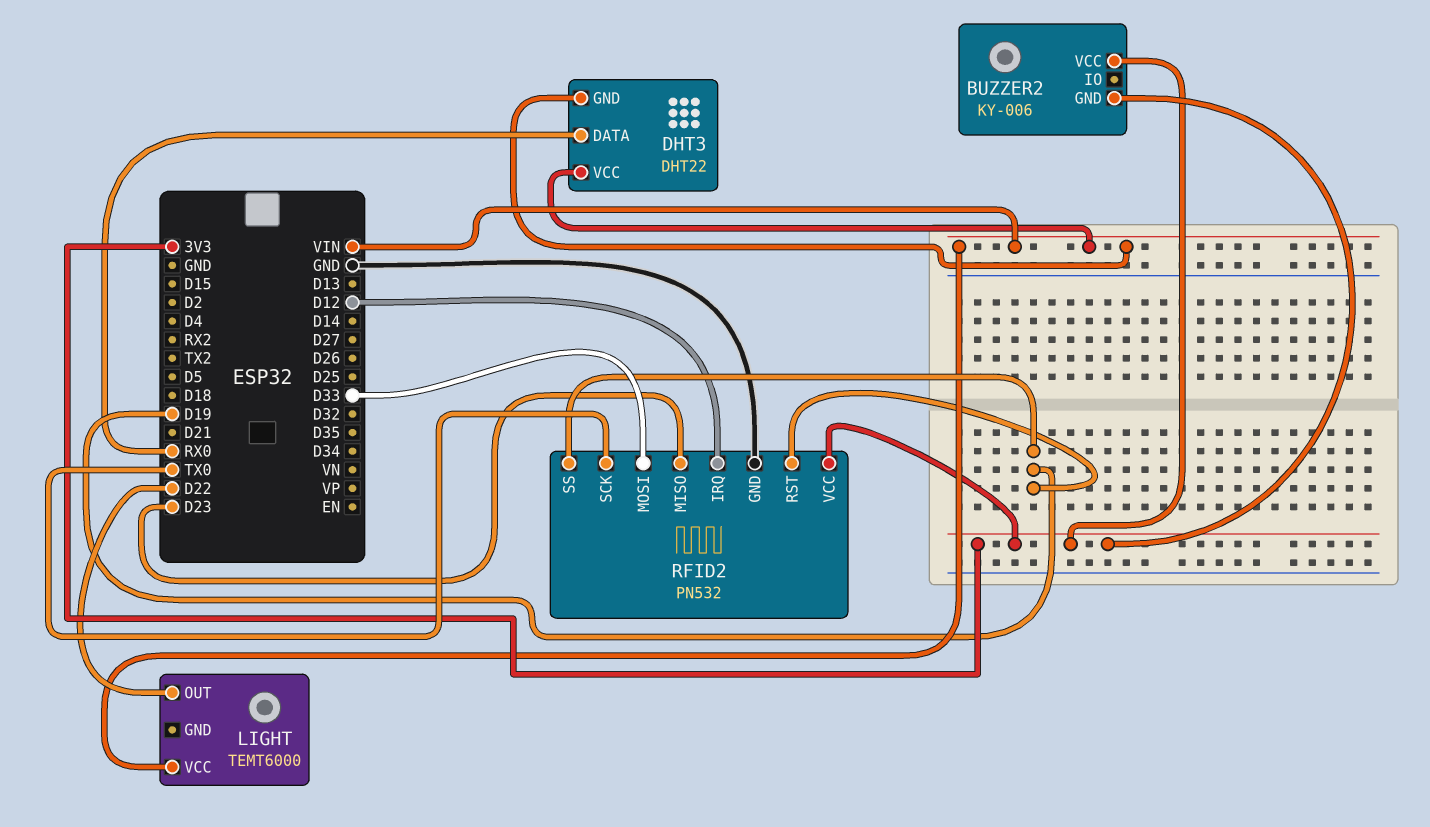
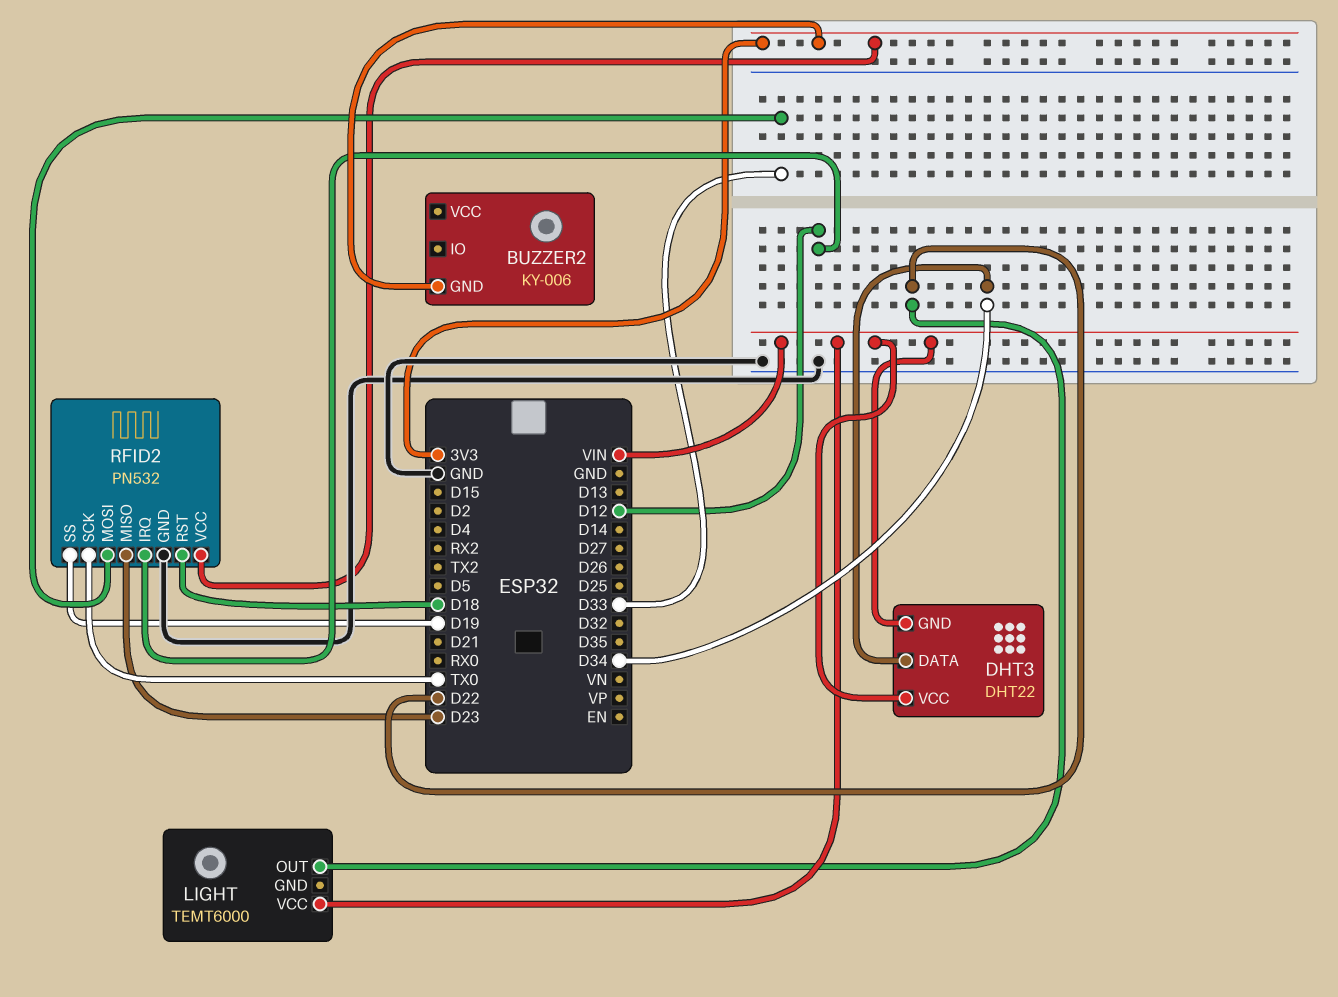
BUZZER2 pin VCC: 3V3 -> none
DHT3 pin DATA: RX0 -> D34
RFID2 pin RST: D19 -> D18

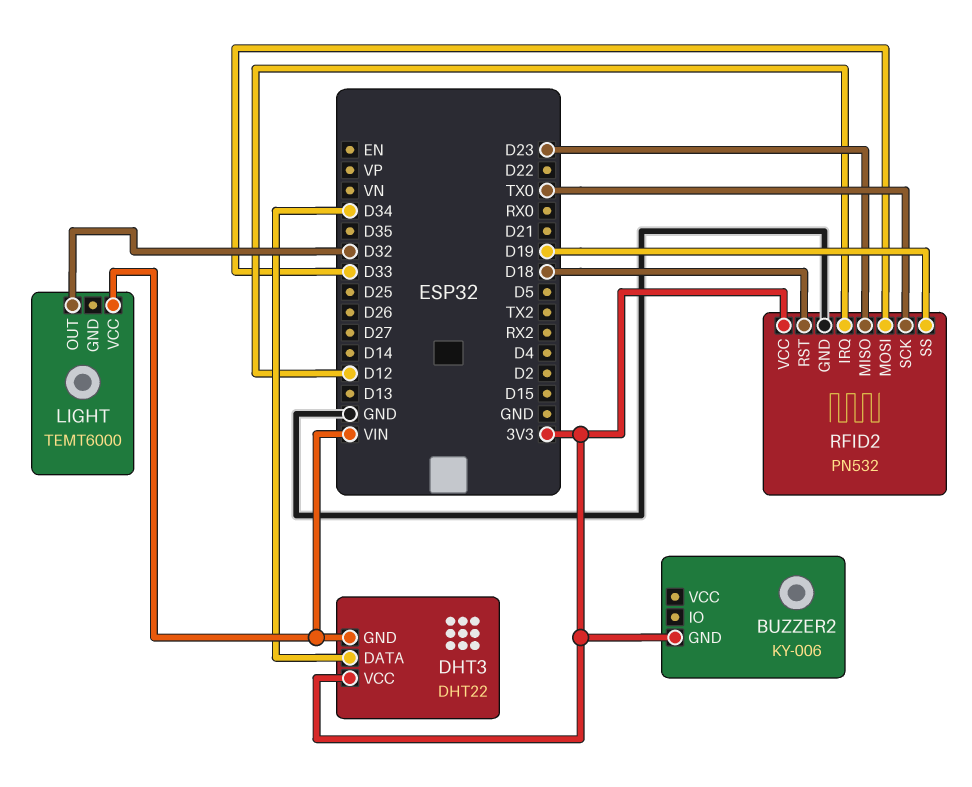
DHT3 pin VCC: VIN -> 3V3
LIGHT pin OUT: D22 -> D32

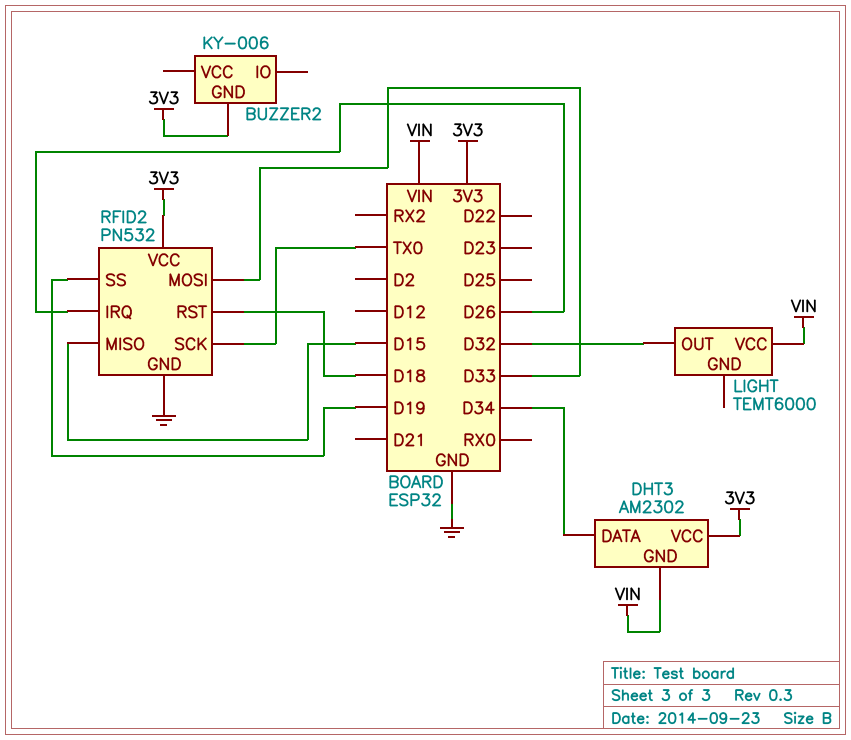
DHT3: DHT22 -> AM2302
RFID2 pin IRQ: D12 -> D26
RFID2 pin MISO: D23 -> D15

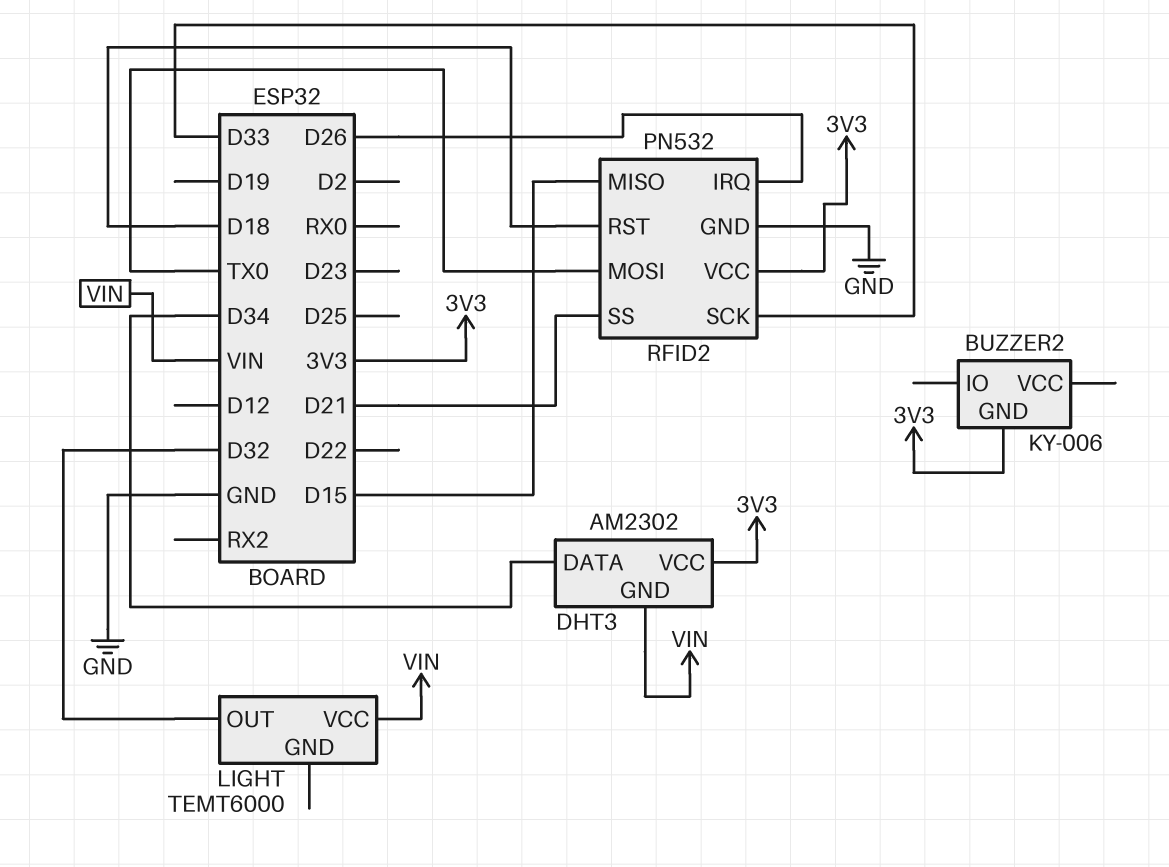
RFID2 pin MOSI: D33 -> TX0
RFID2 pin SCK: TX0 -> D33
RFID2 pin SS: D19 -> D21

